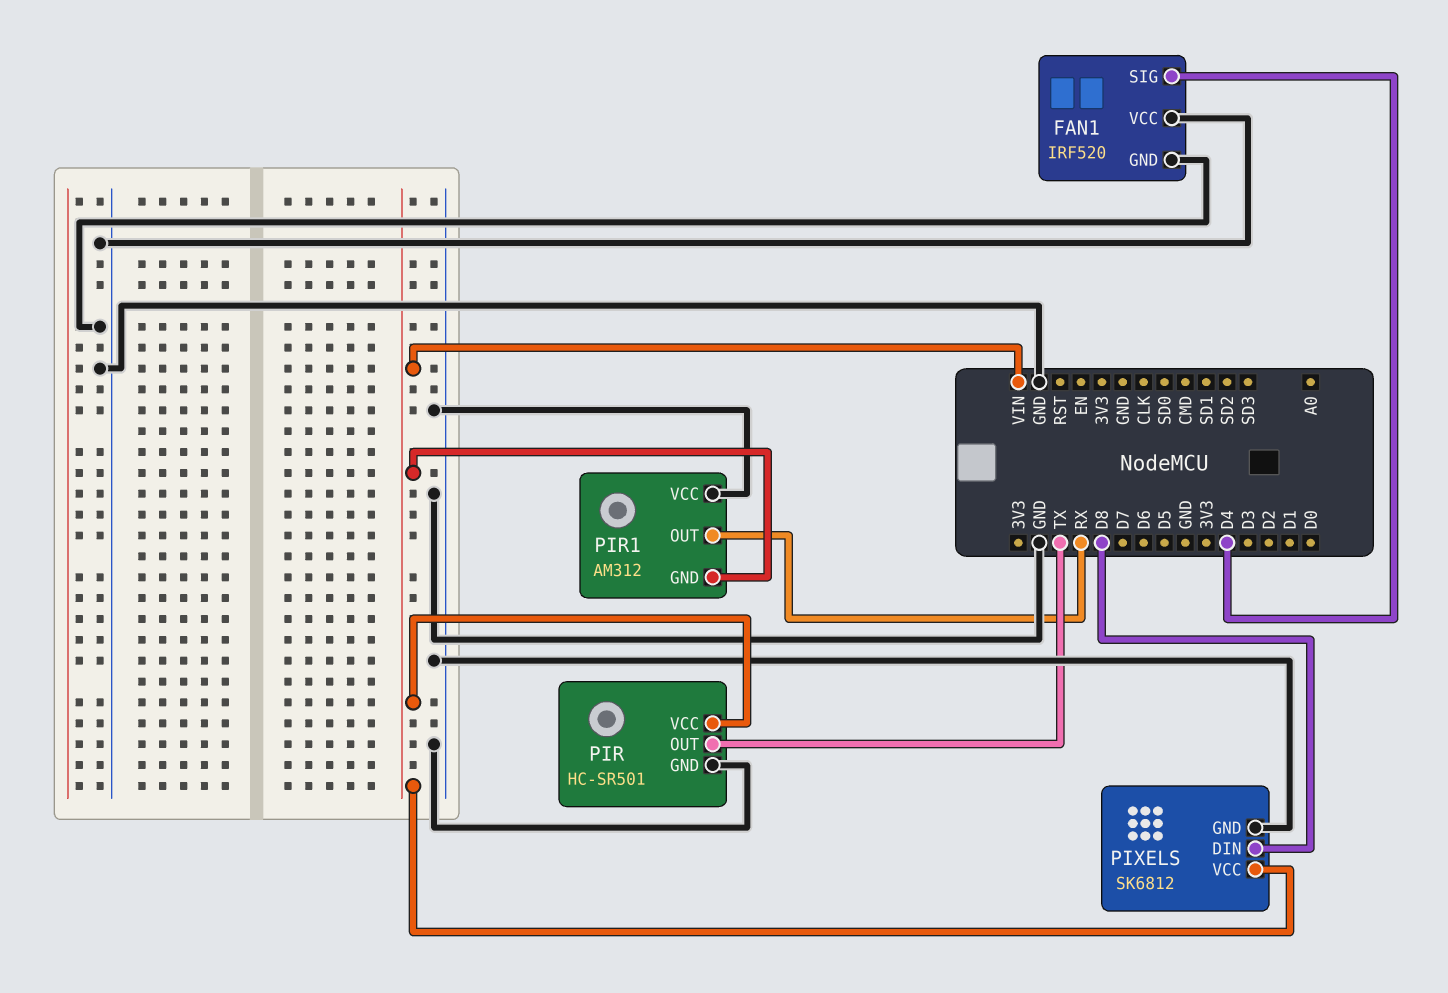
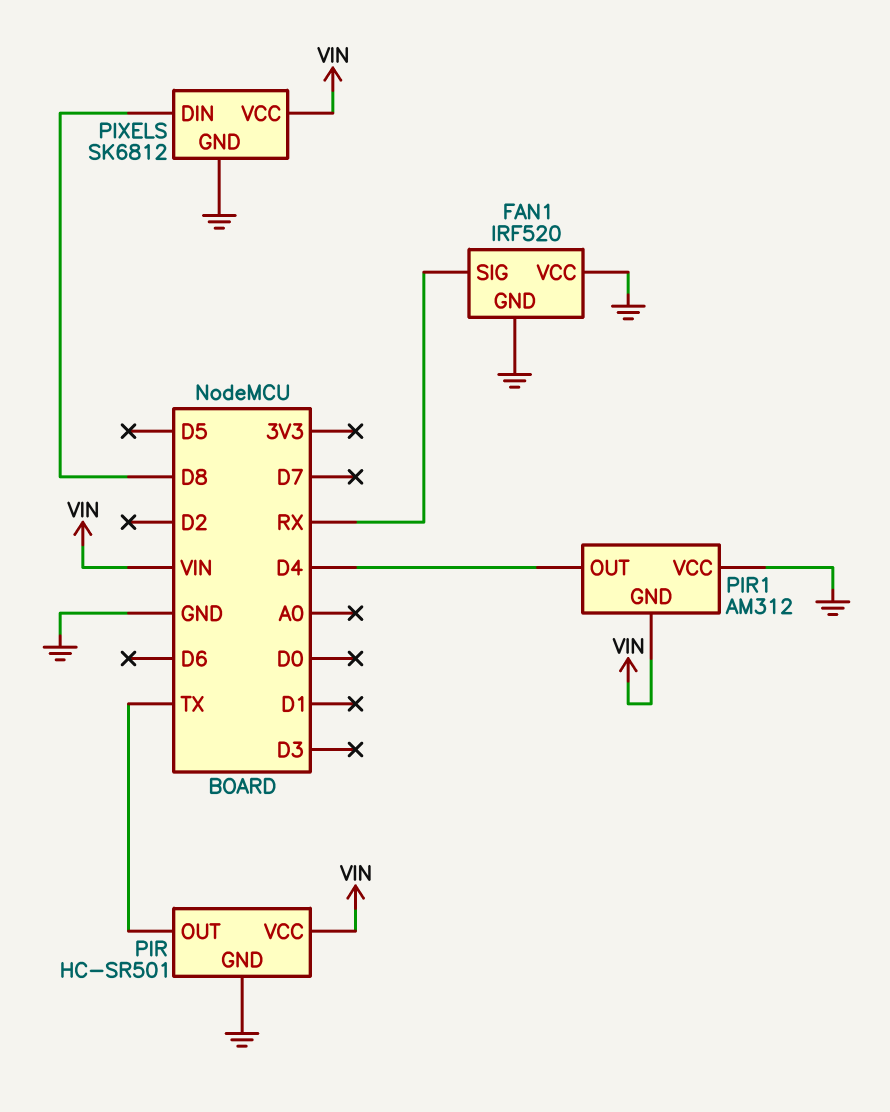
FAN1 pin SIG: D4 -> RX
PIR1 pin OUT: RX -> D4

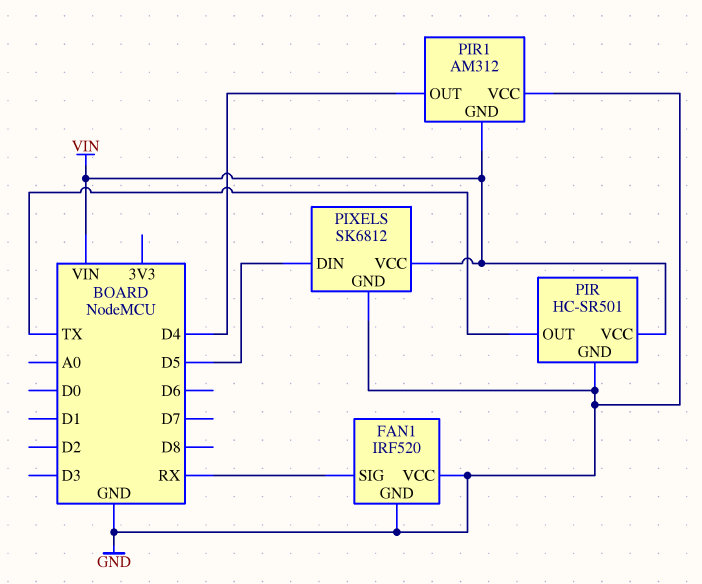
PIXELS pin DIN: D8 -> D5

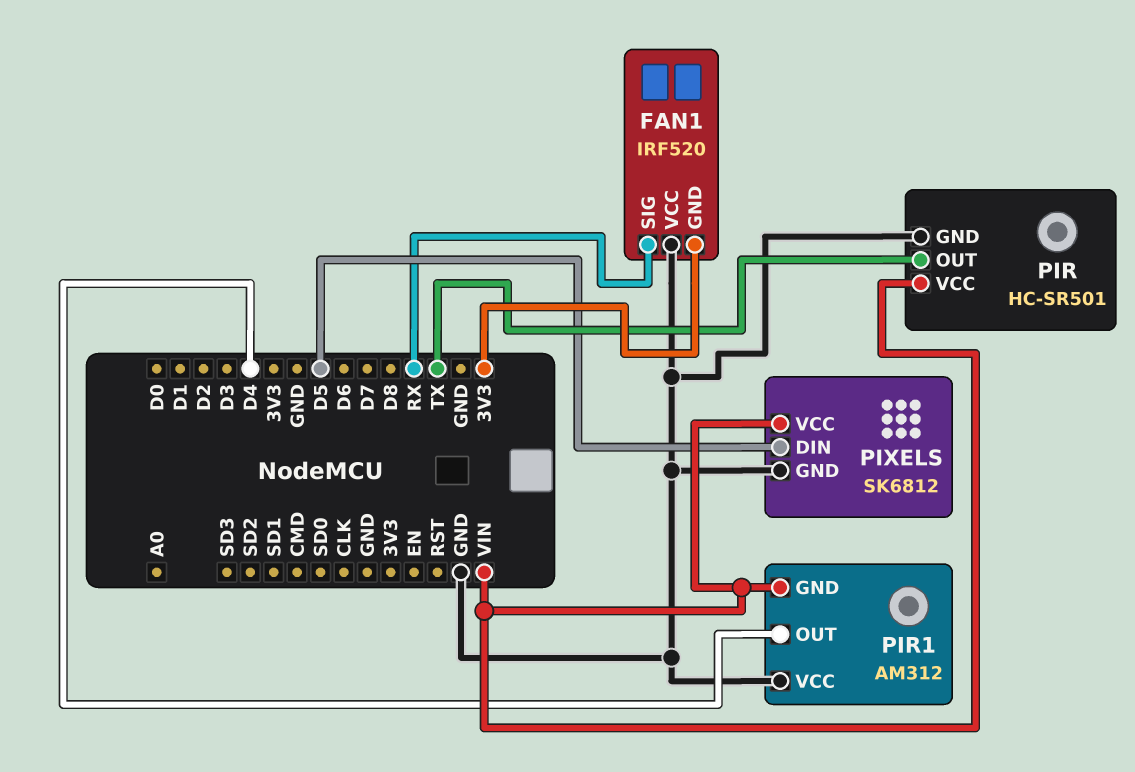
FAN1 pin GND: GND -> 3V3

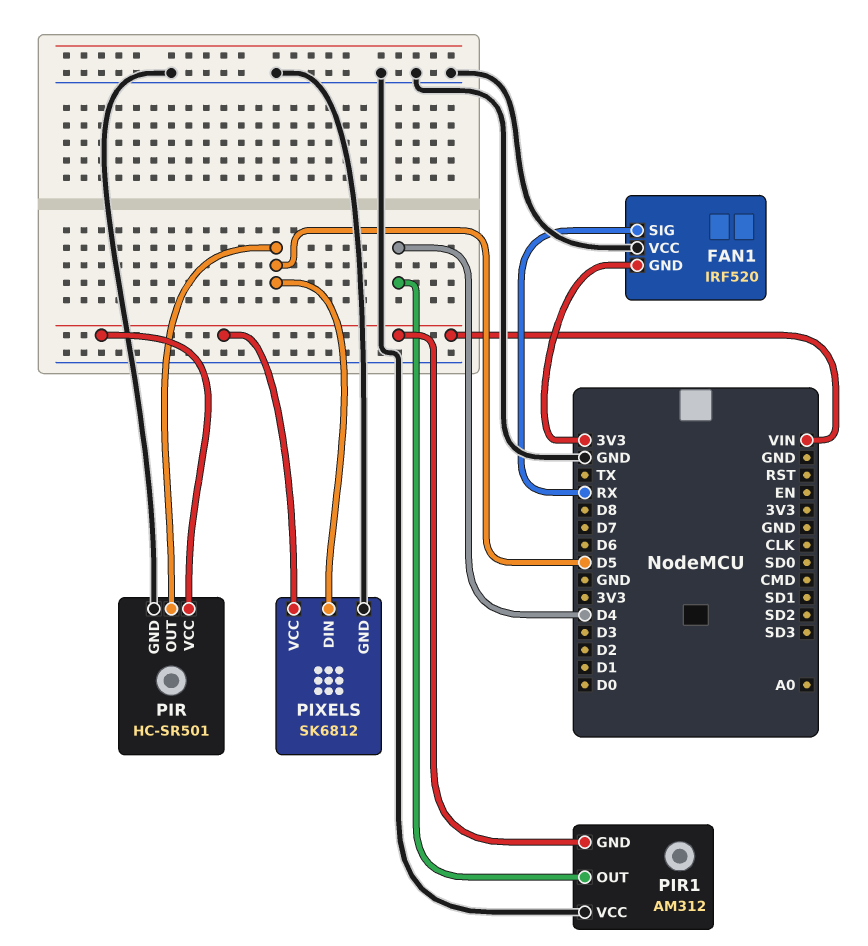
PIR pin OUT: TX -> D5

